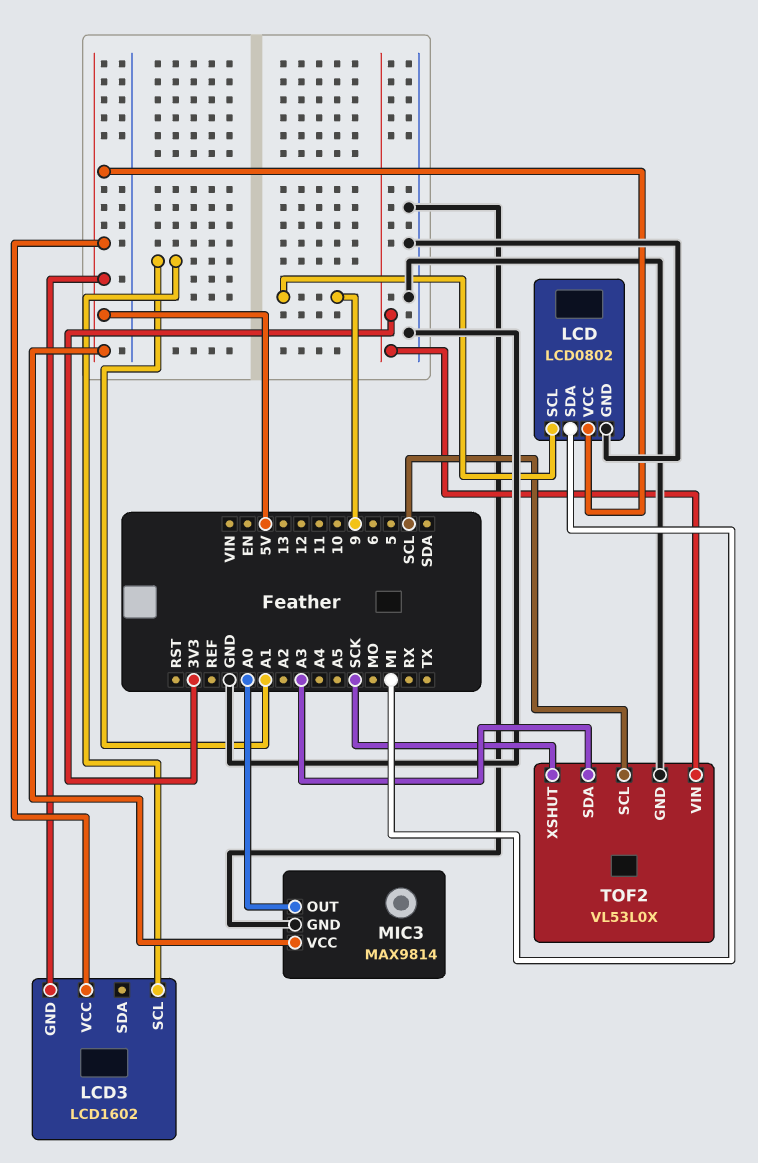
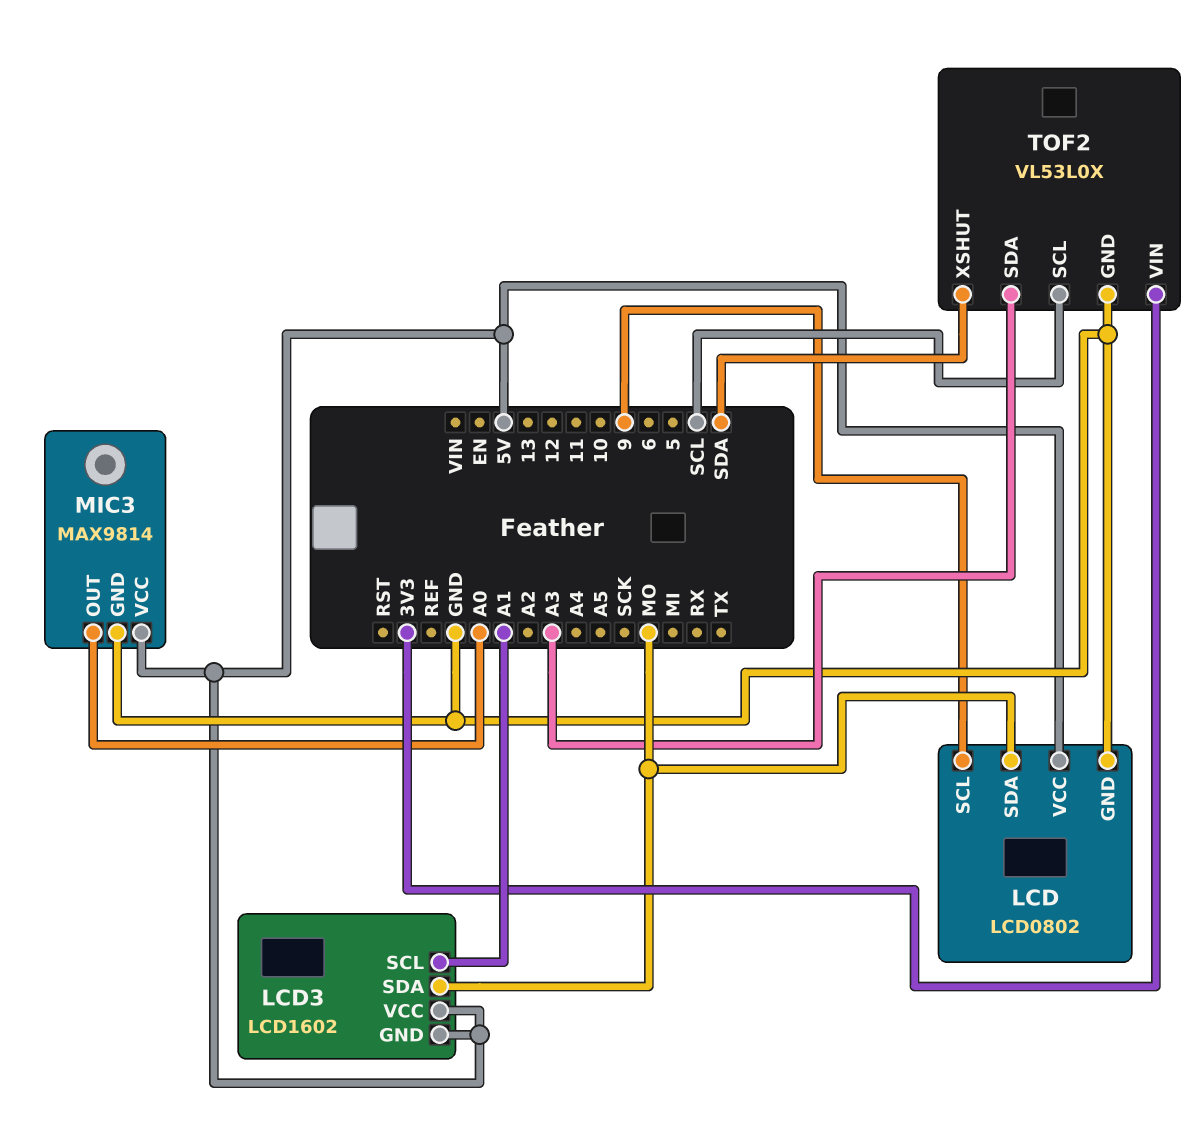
LCD pin SDA: MI -> MO
LCD3 pin SDA: none -> MO
TOF2 pin XSHUT: SCK -> SDA

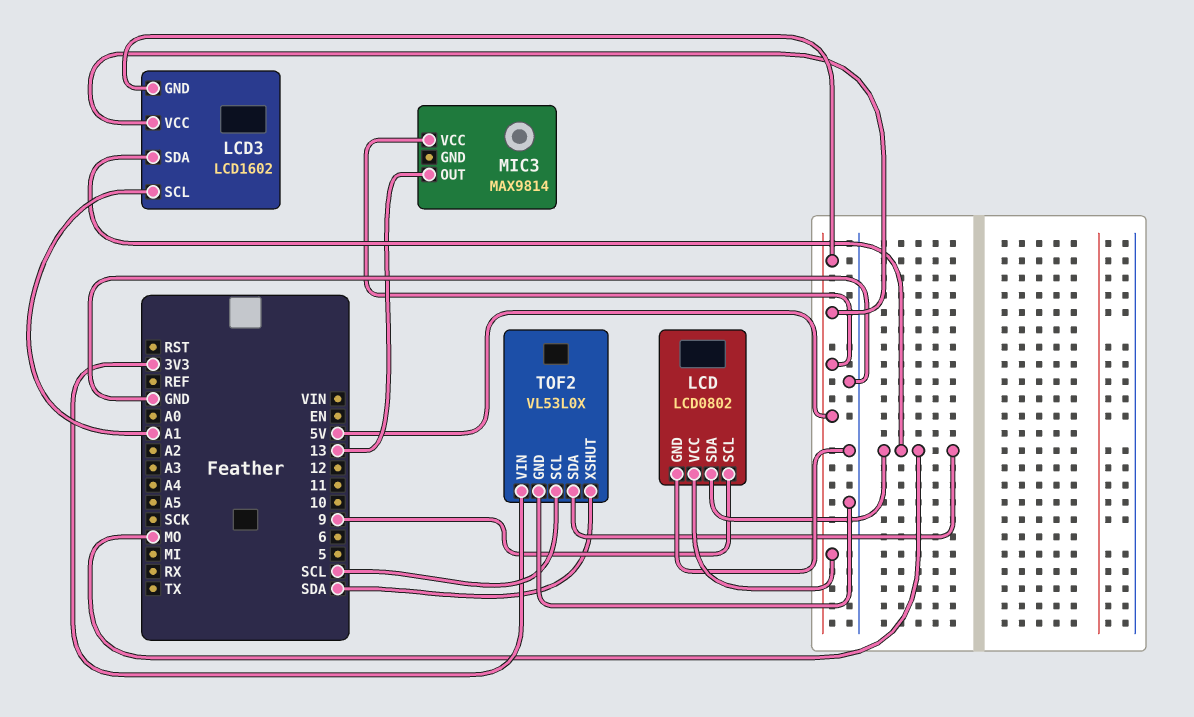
MIC3 pin GND: GND -> none
MIC3 pin OUT: A0 -> 13
TOF2 pin SDA: A3 -> MO

